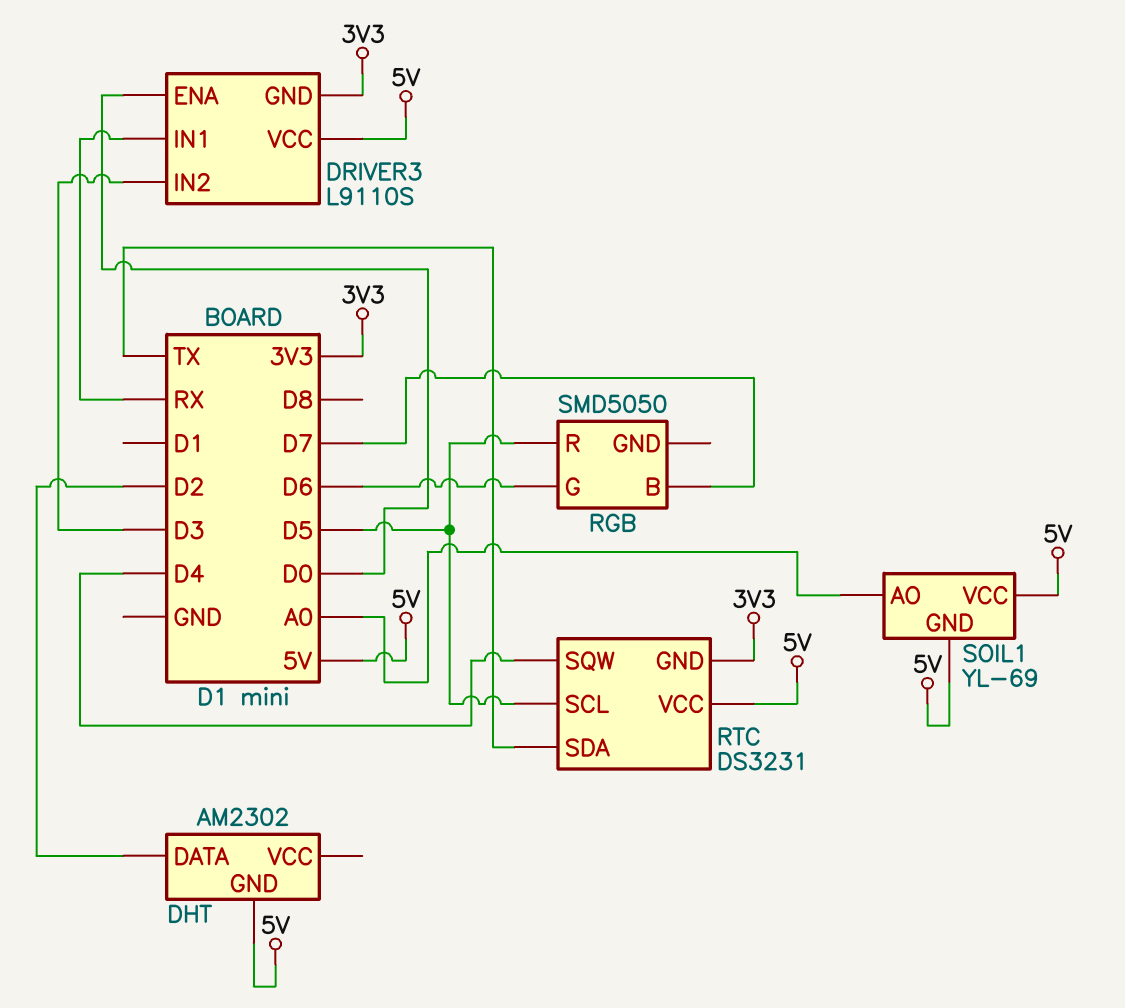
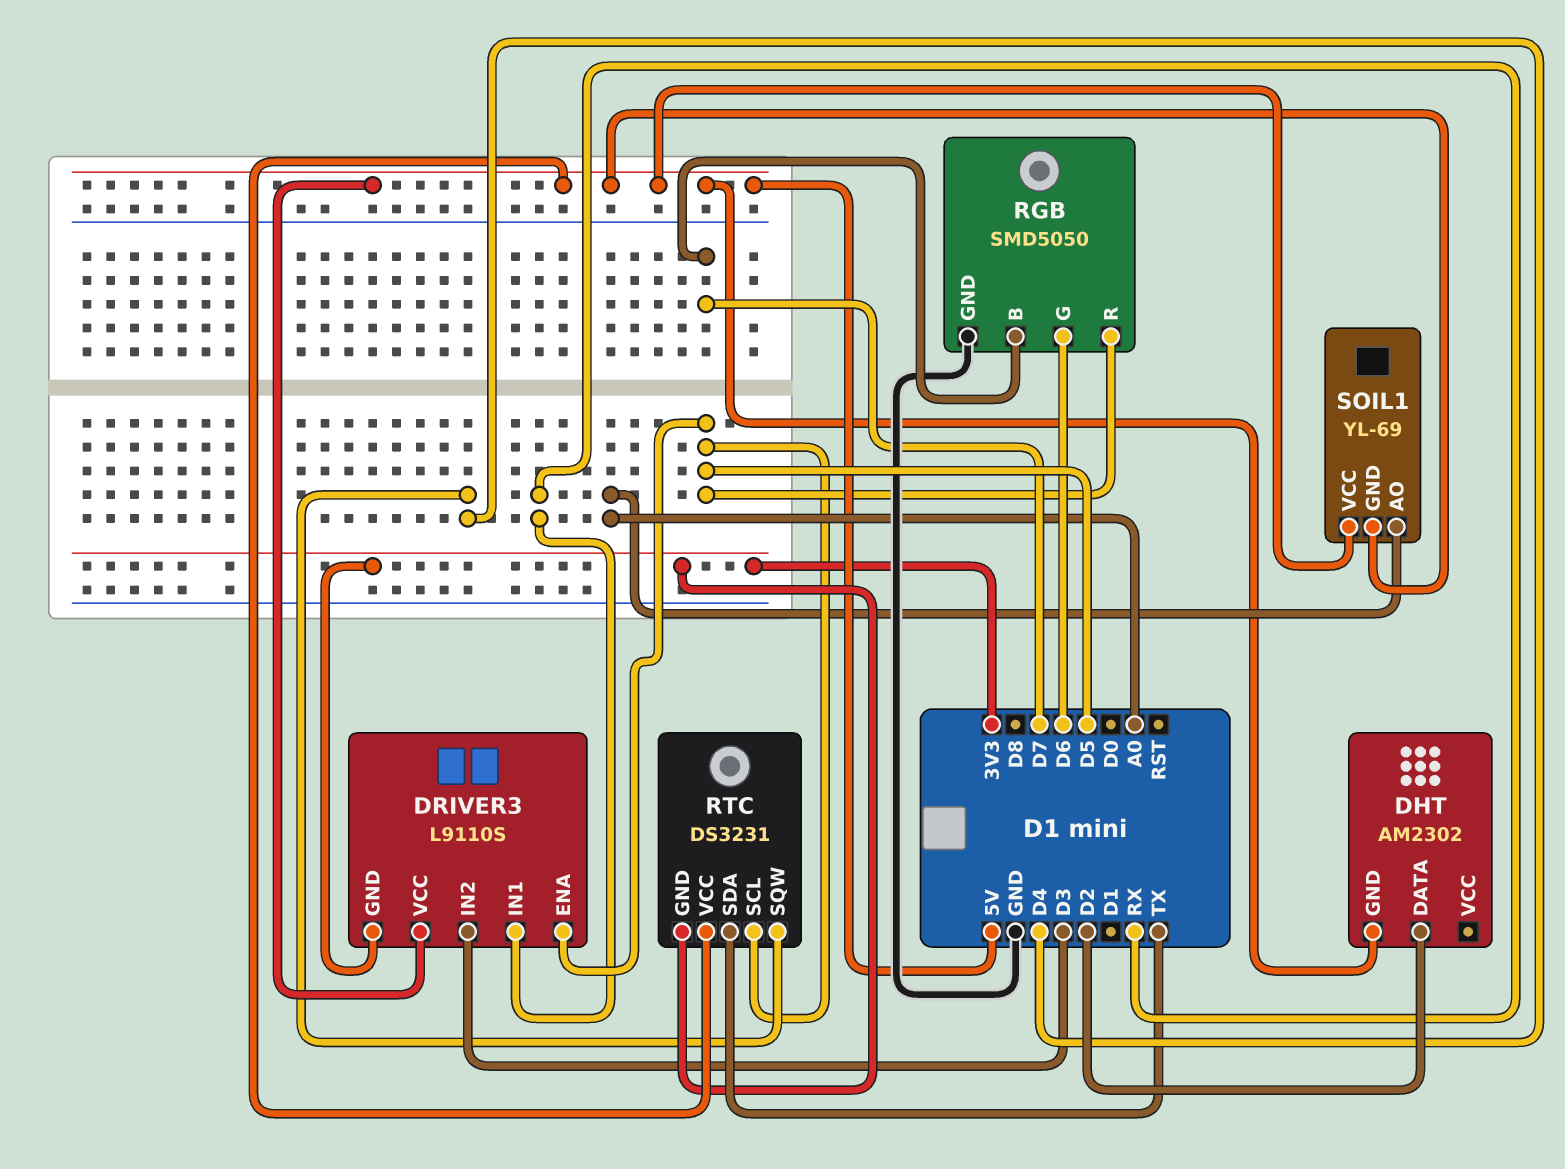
DRIVER3 pin ENA: D0 -> D5
RGB pin GND: none -> GND

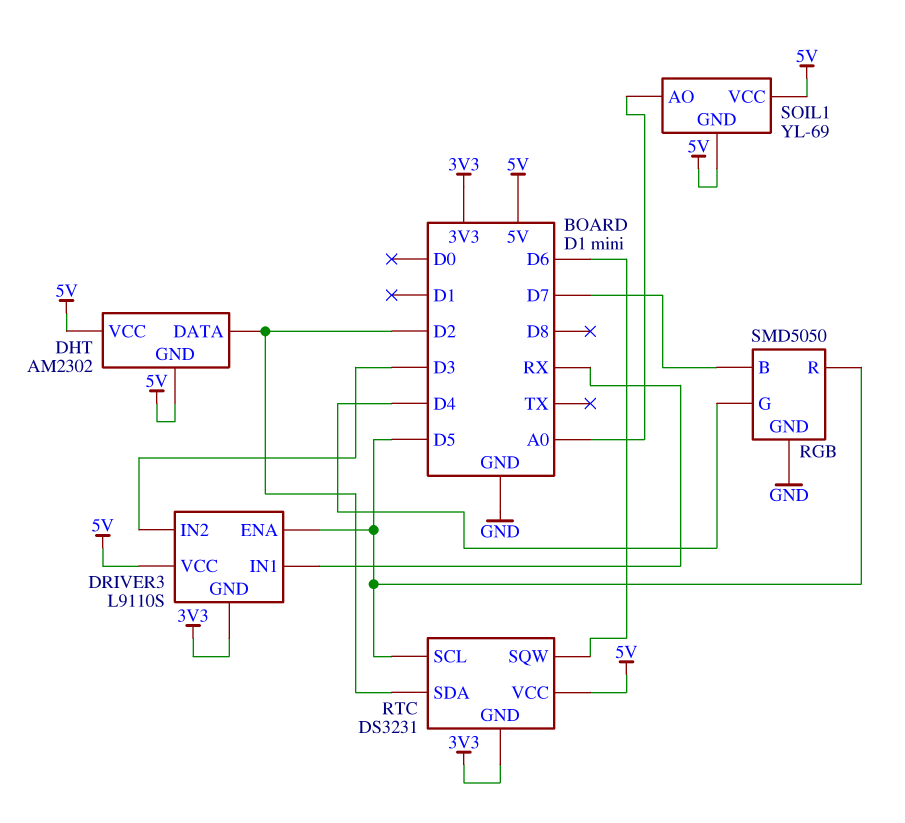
DHT pin VCC: none -> 5V
RGB pin G: D6 -> D4
RTC pin SDA: TX -> D2
RTC pin SQW: D4 -> D6

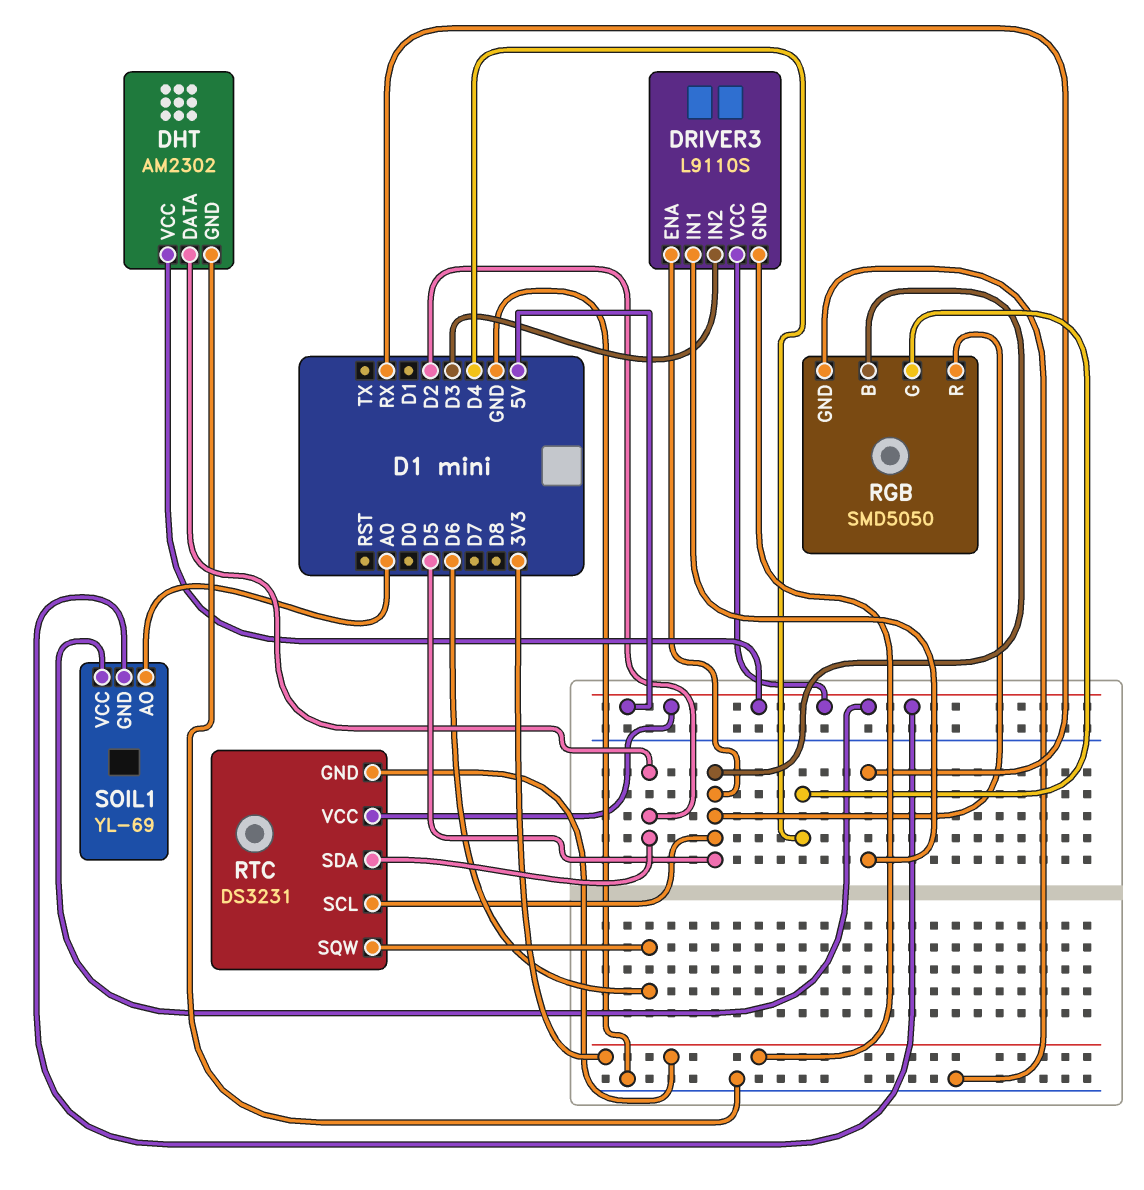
DHT pin GND: 5V -> GND
RGB pin B: D7 -> D5

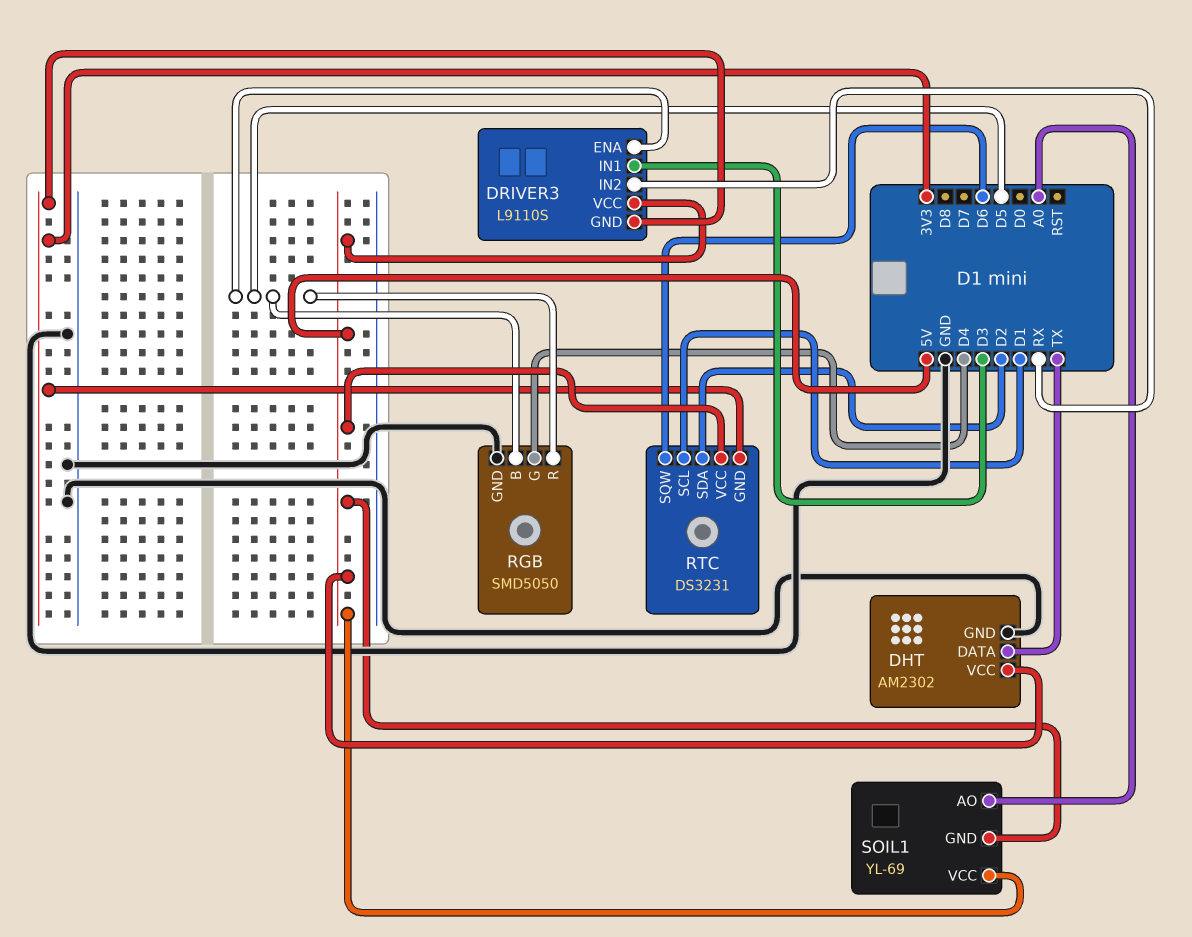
DHT pin DATA: D2 -> TX
DRIVER3 pin IN1: RX -> D3
DRIVER3 pin IN2: D3 -> RX
RTC pin SCL: D5 -> D1

